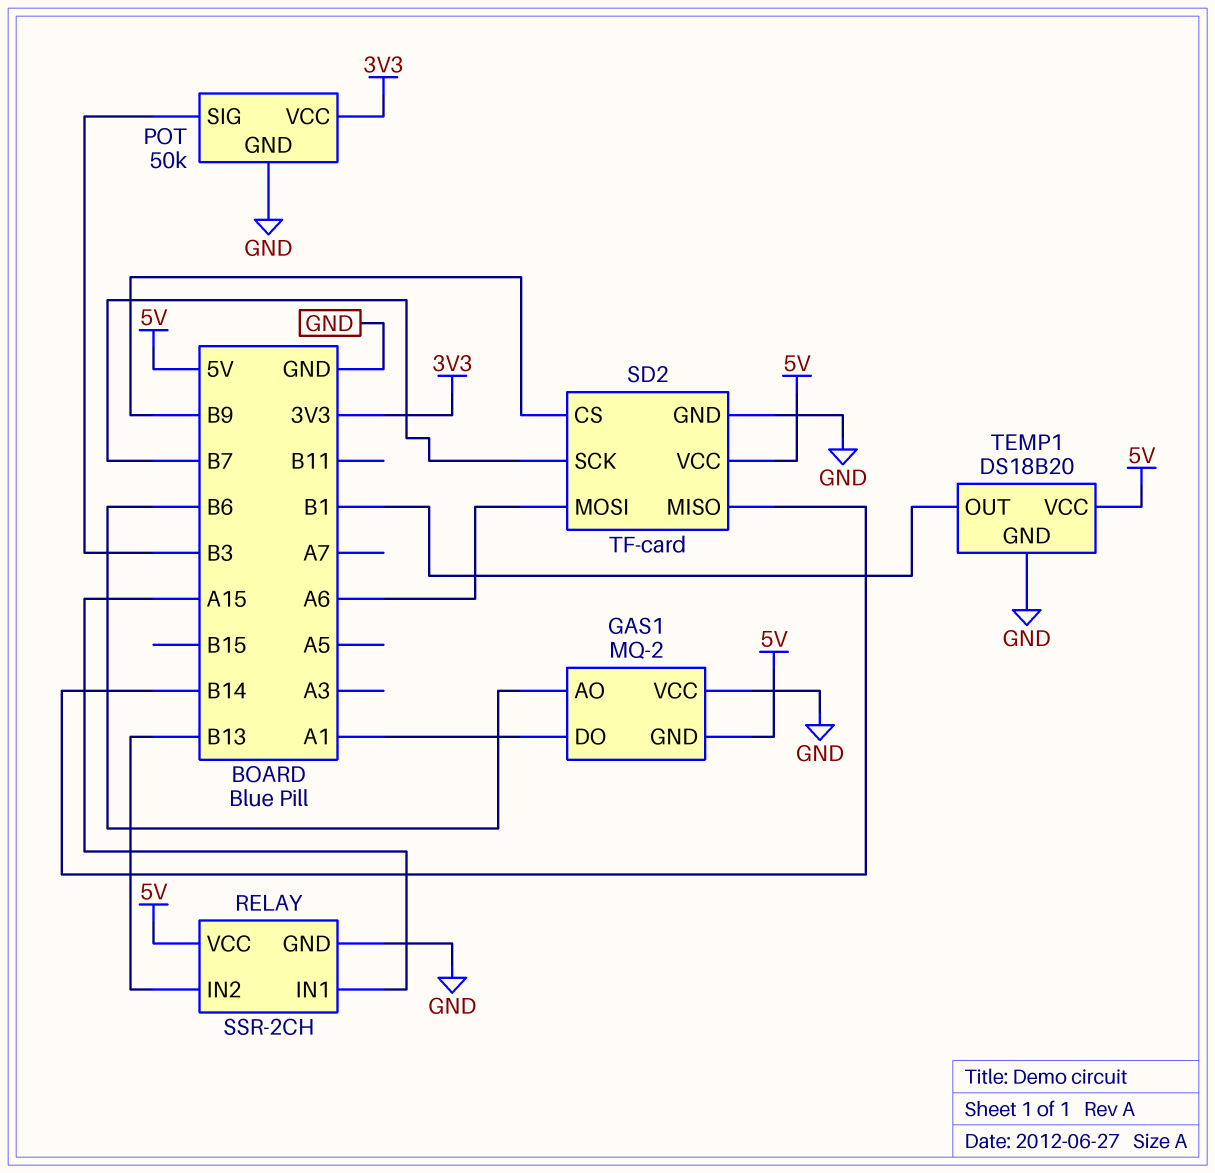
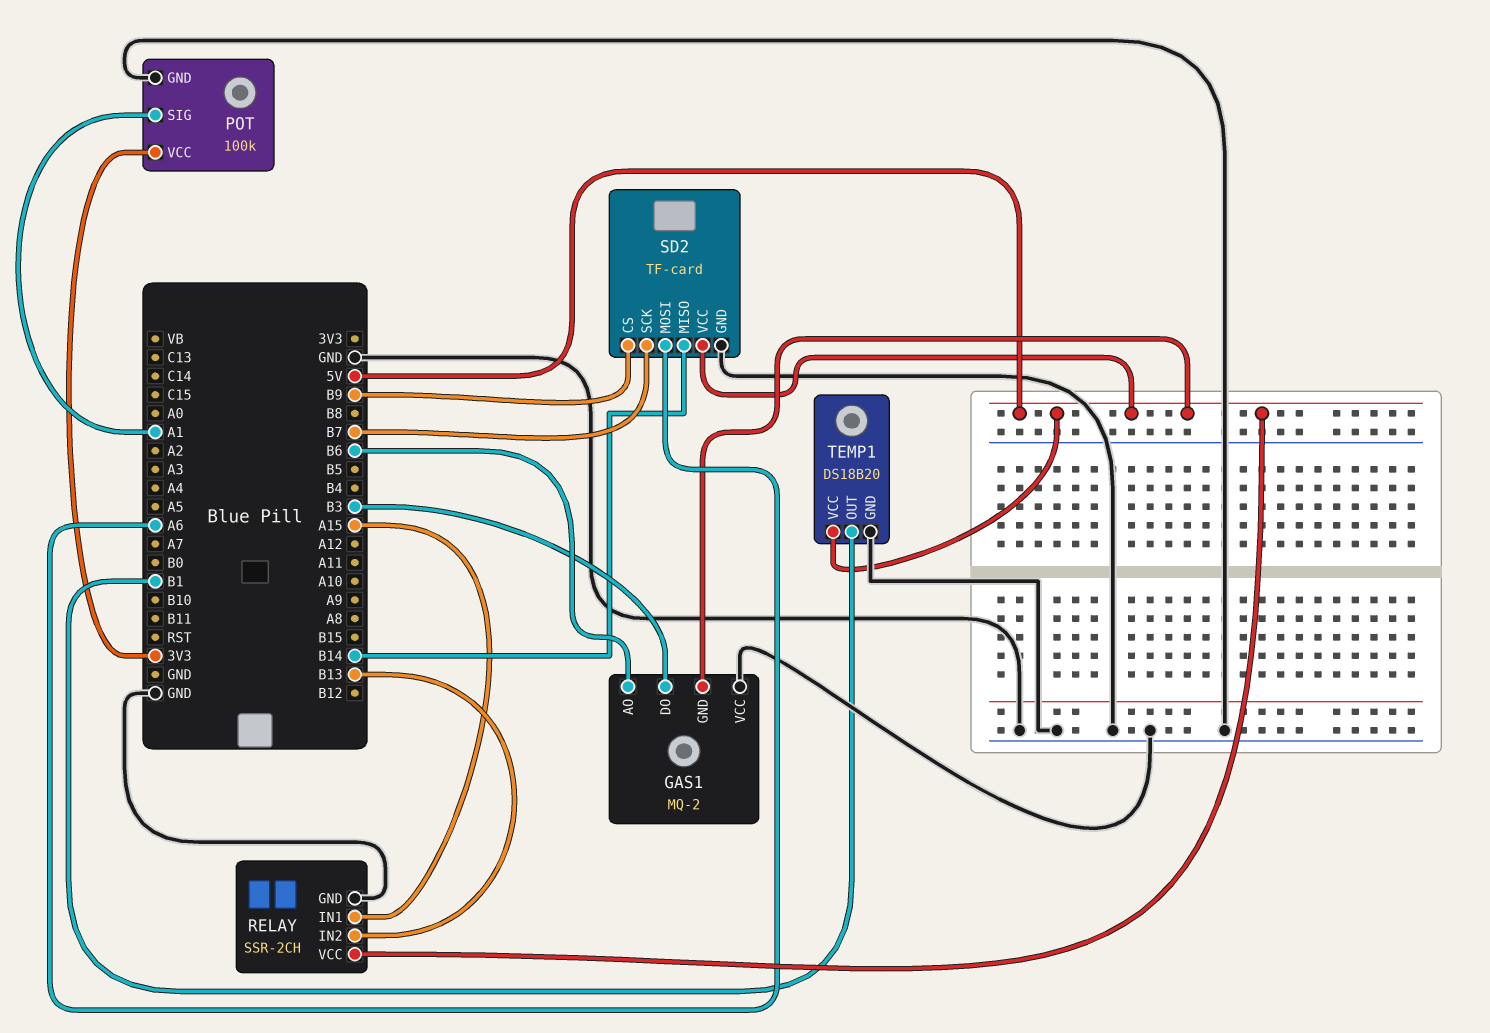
GAS1 pin DO: A1 -> B3
POT: 50k -> 100k
POT pin SIG: B3 -> A1

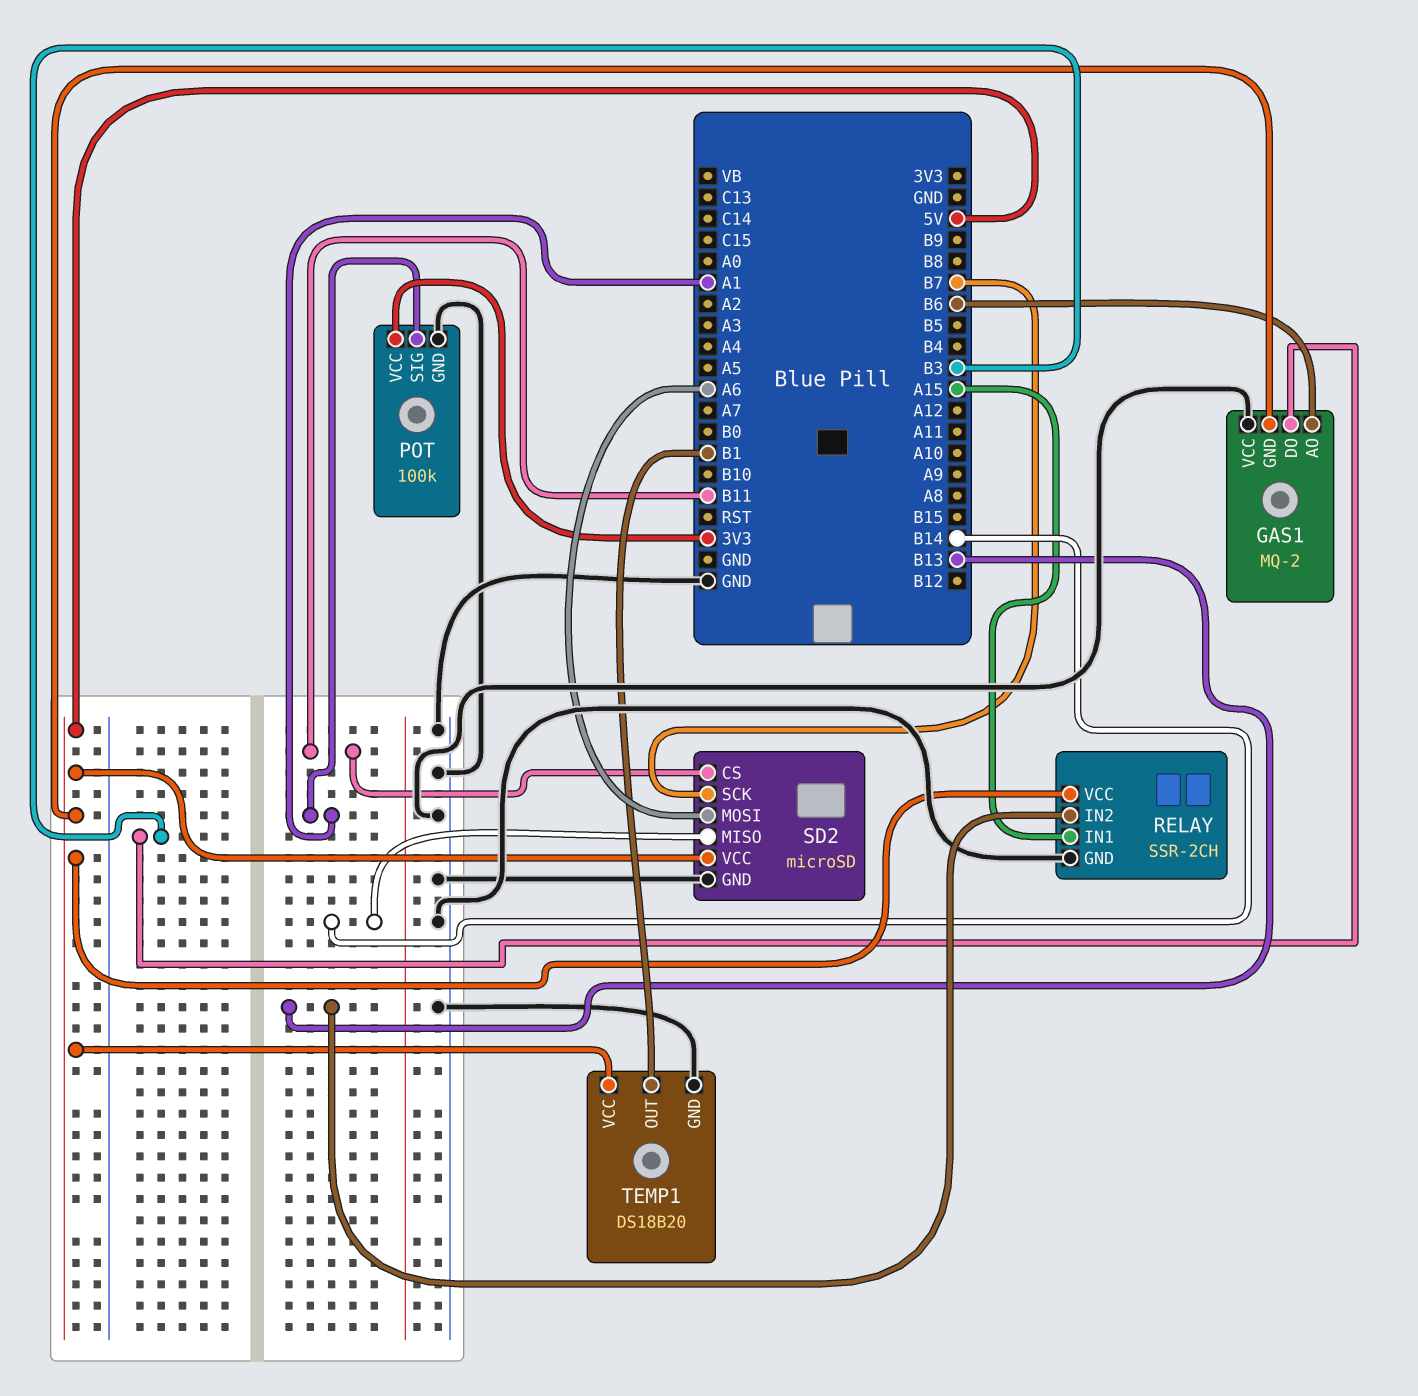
SD2: TF-card -> microSD
SD2 pin CS: B9 -> B11

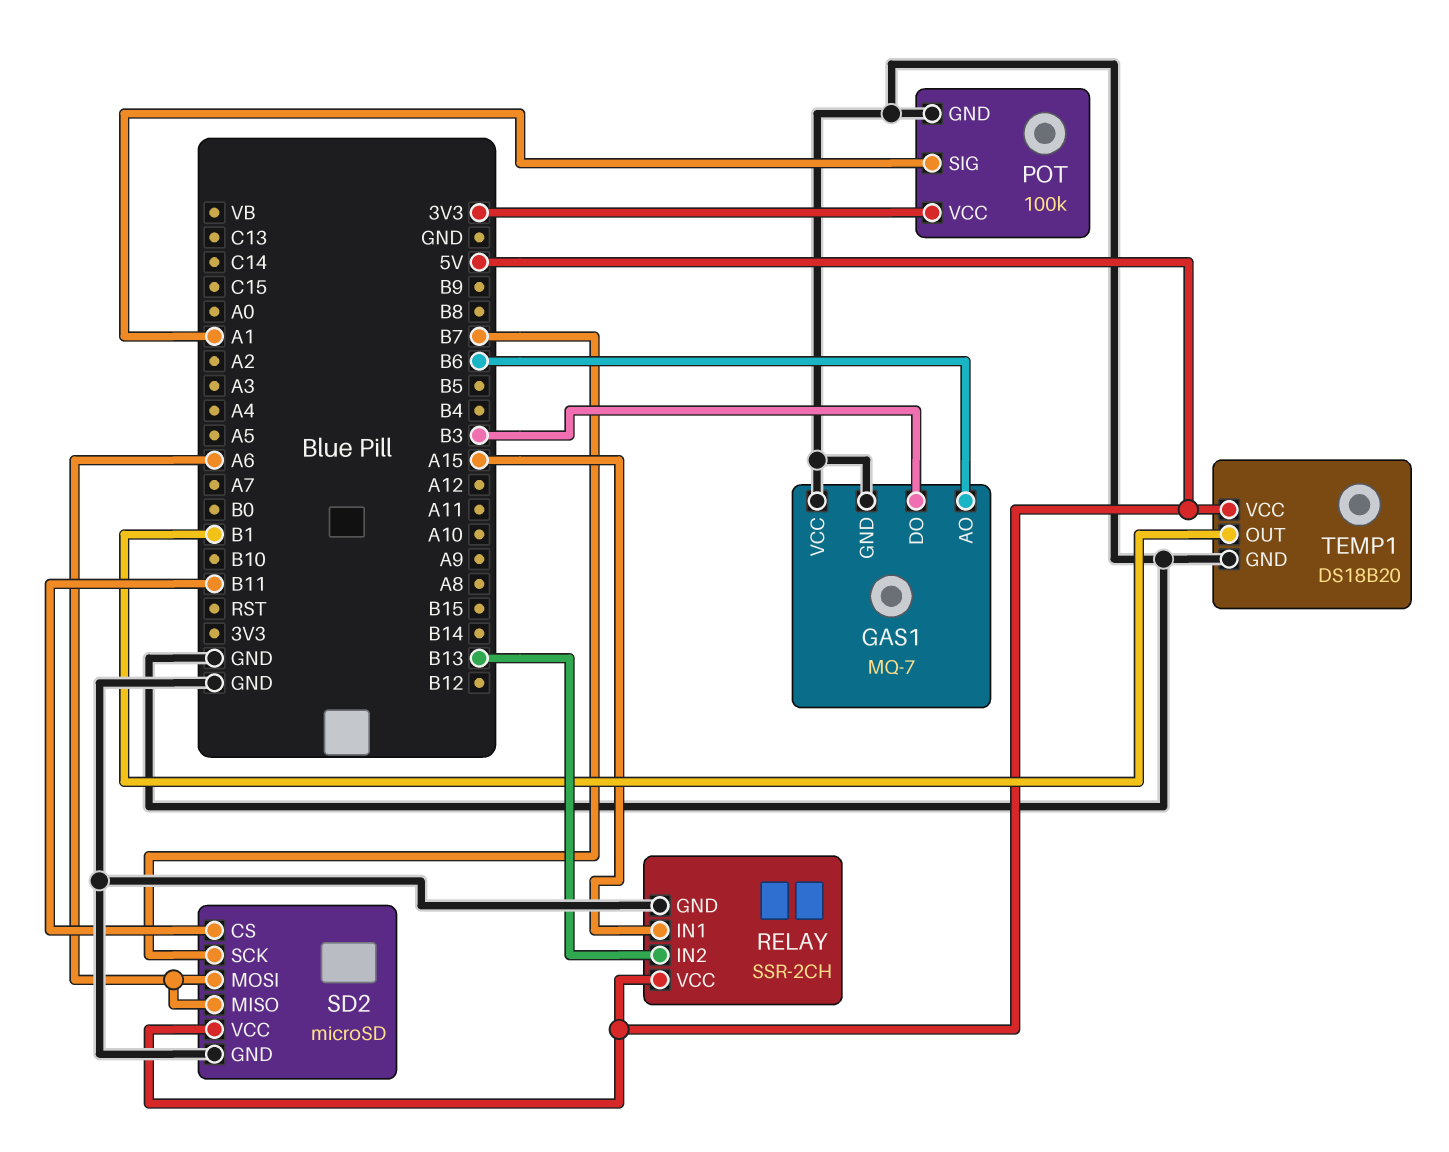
GAS1: MQ-2 -> MQ-7
GAS1 pin GND: 5V -> GND
SD2 pin MISO: B14 -> A6

